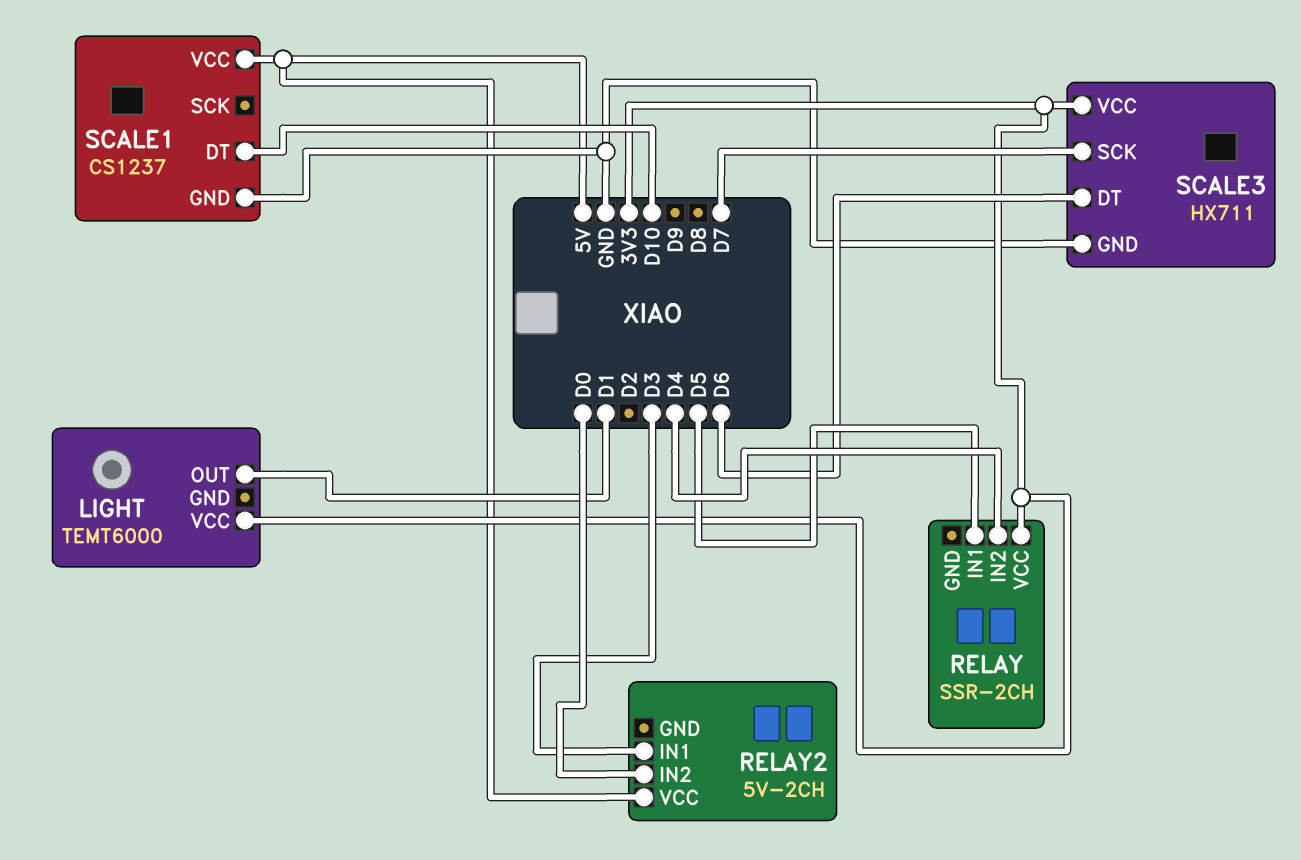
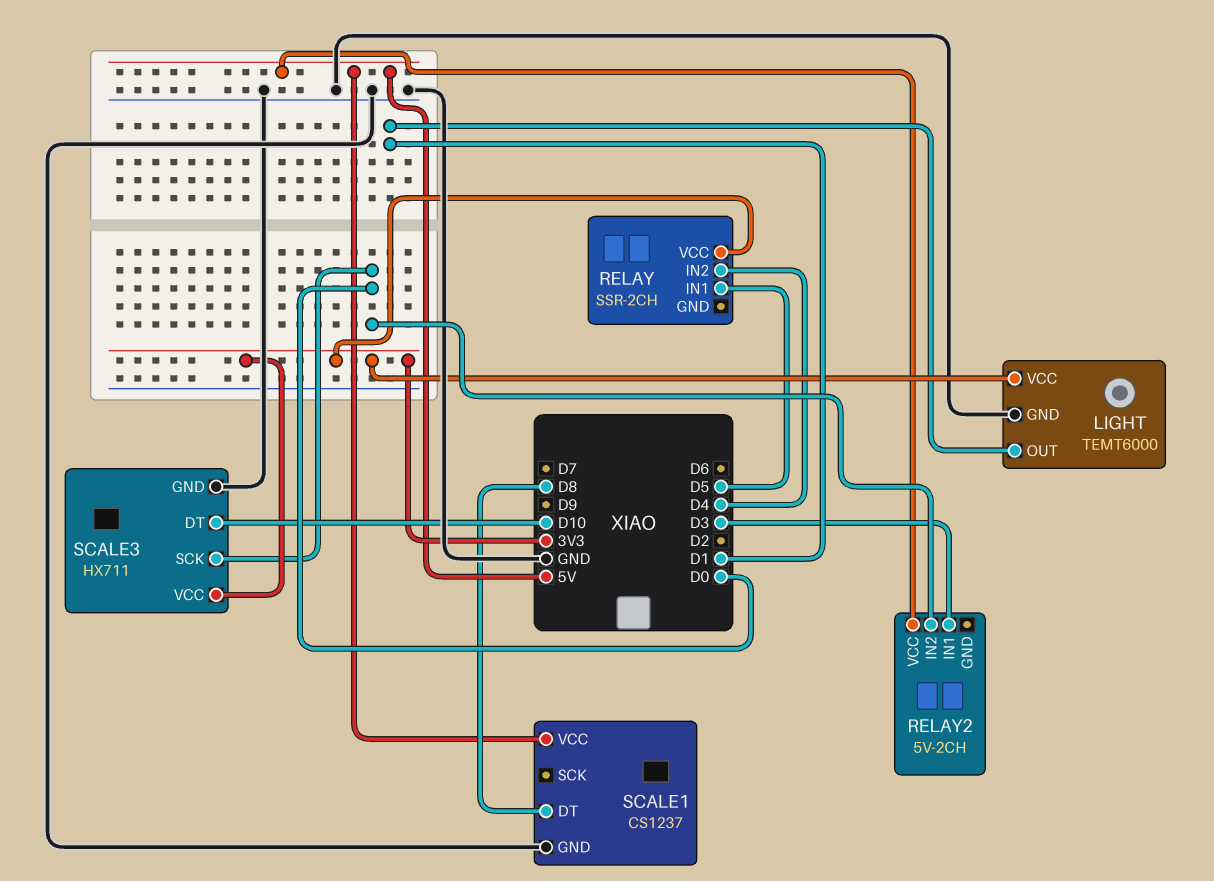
LIGHT pin GND: none -> GND
SCALE1 pin DT: D10 -> D8
SCALE3 pin DT: D6 -> D10
SCALE3 pin SCK: D7 -> D0

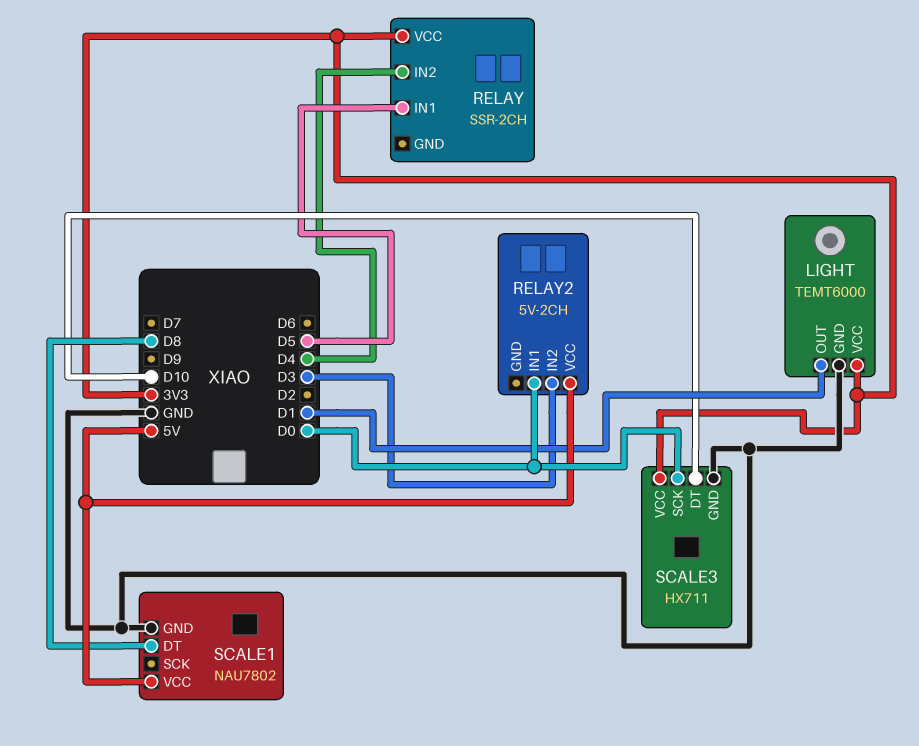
RELAY2 pin IN1: D3 -> D0
RELAY2 pin IN2: D0 -> D3
SCALE1: CS1237 -> NAU7802

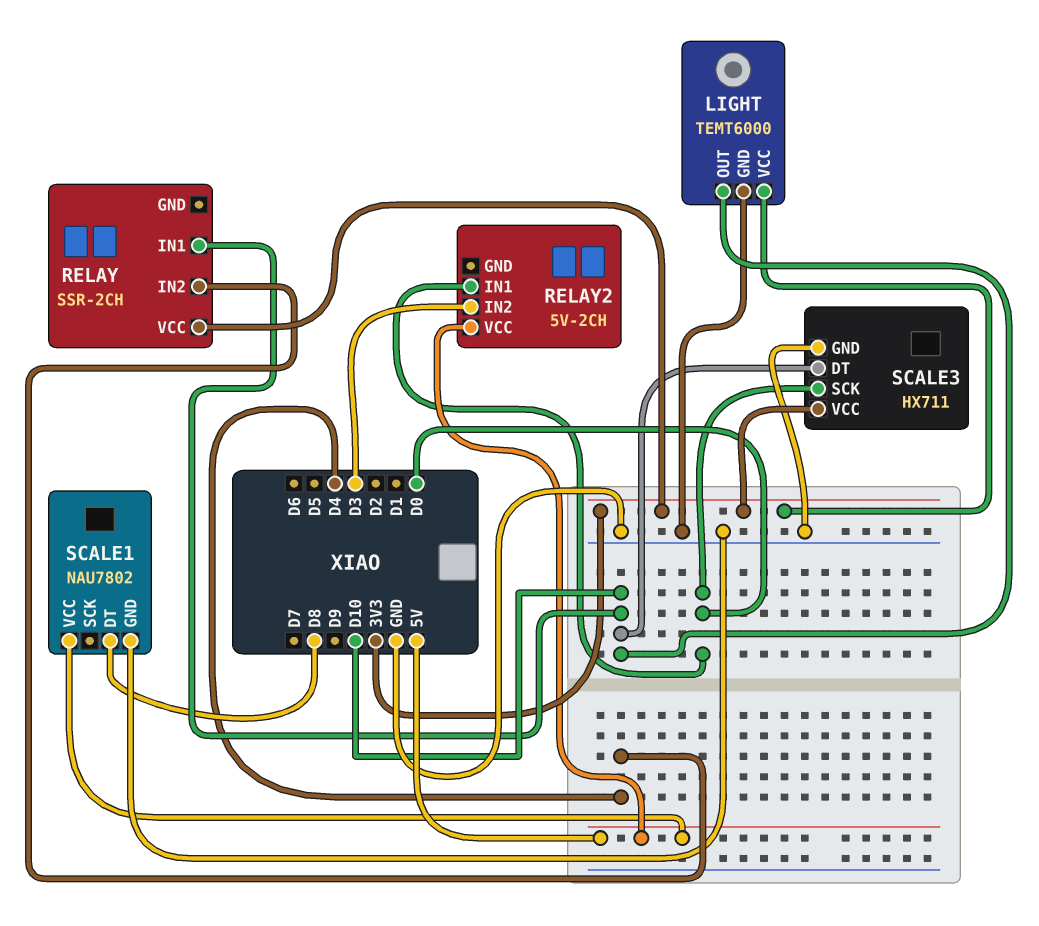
LIGHT pin OUT: D1 -> D10
RELAY pin IN1: D5 -> D10

